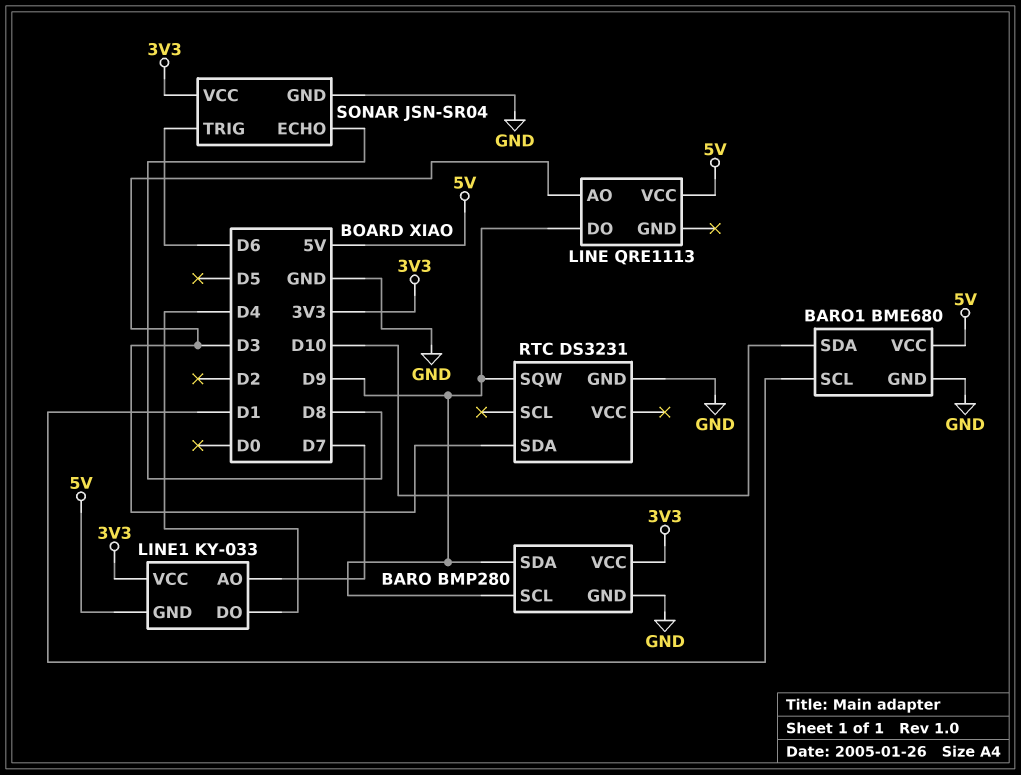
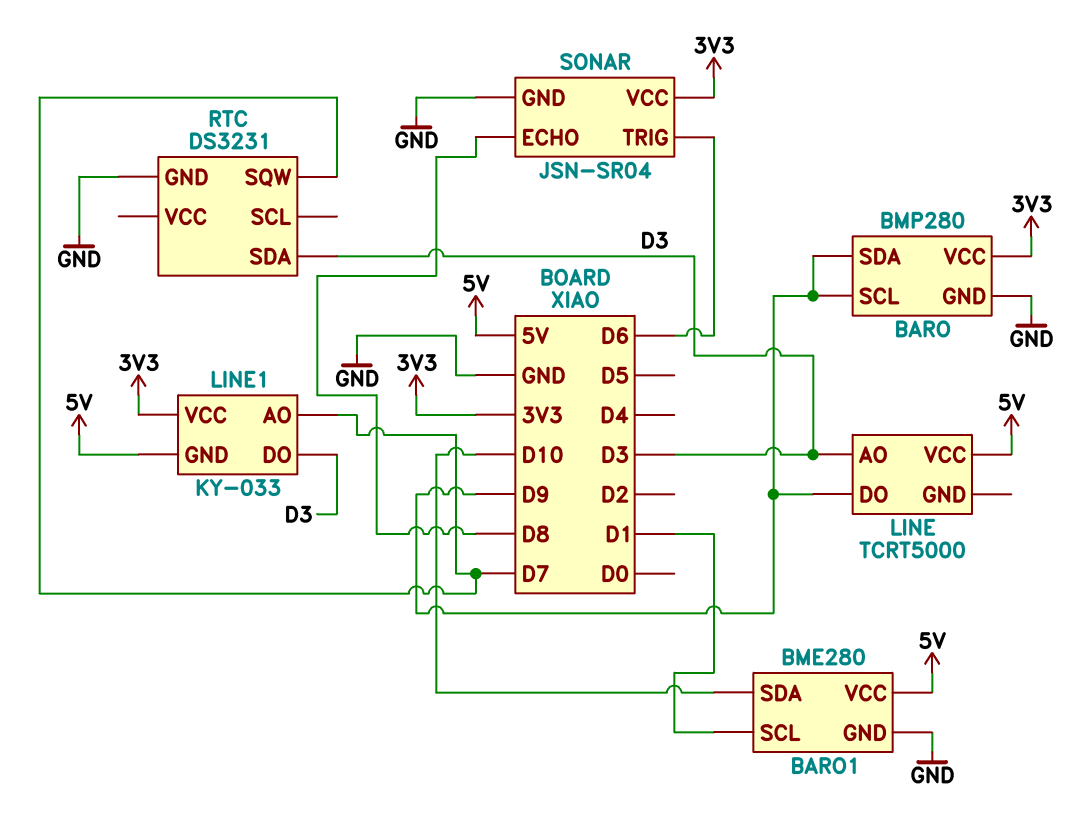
BARO1: BME680 -> BME280
LINE: QRE1113 -> TCRT5000
LINE1 pin DO: D4 -> D3
RTC pin SQW: D9 -> D7

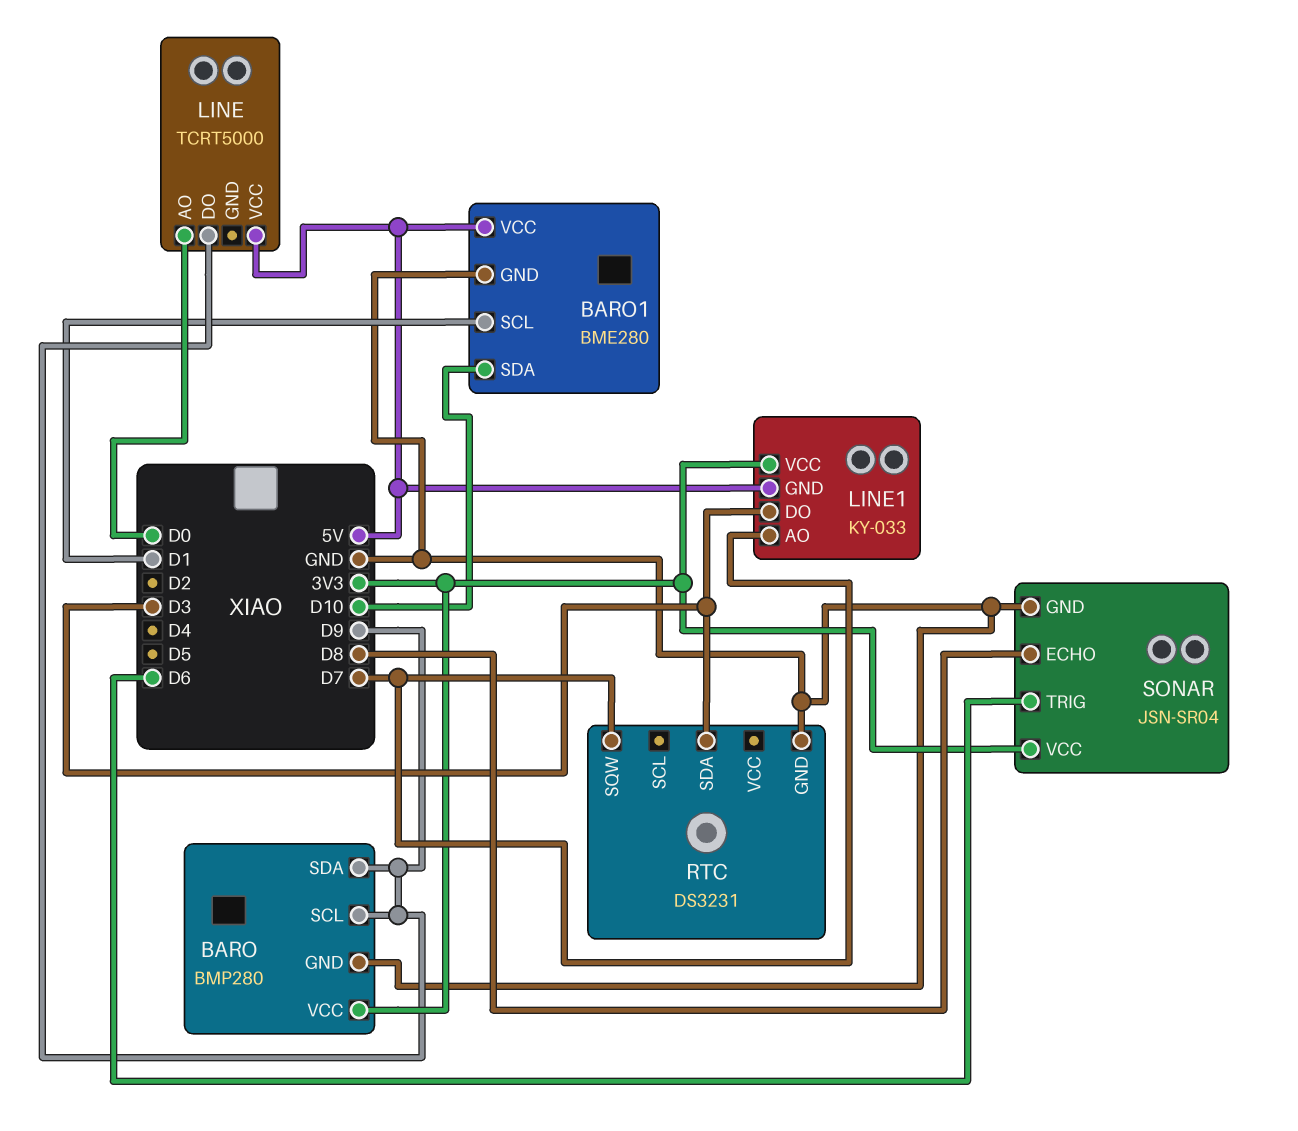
LINE pin AO: D3 -> D0

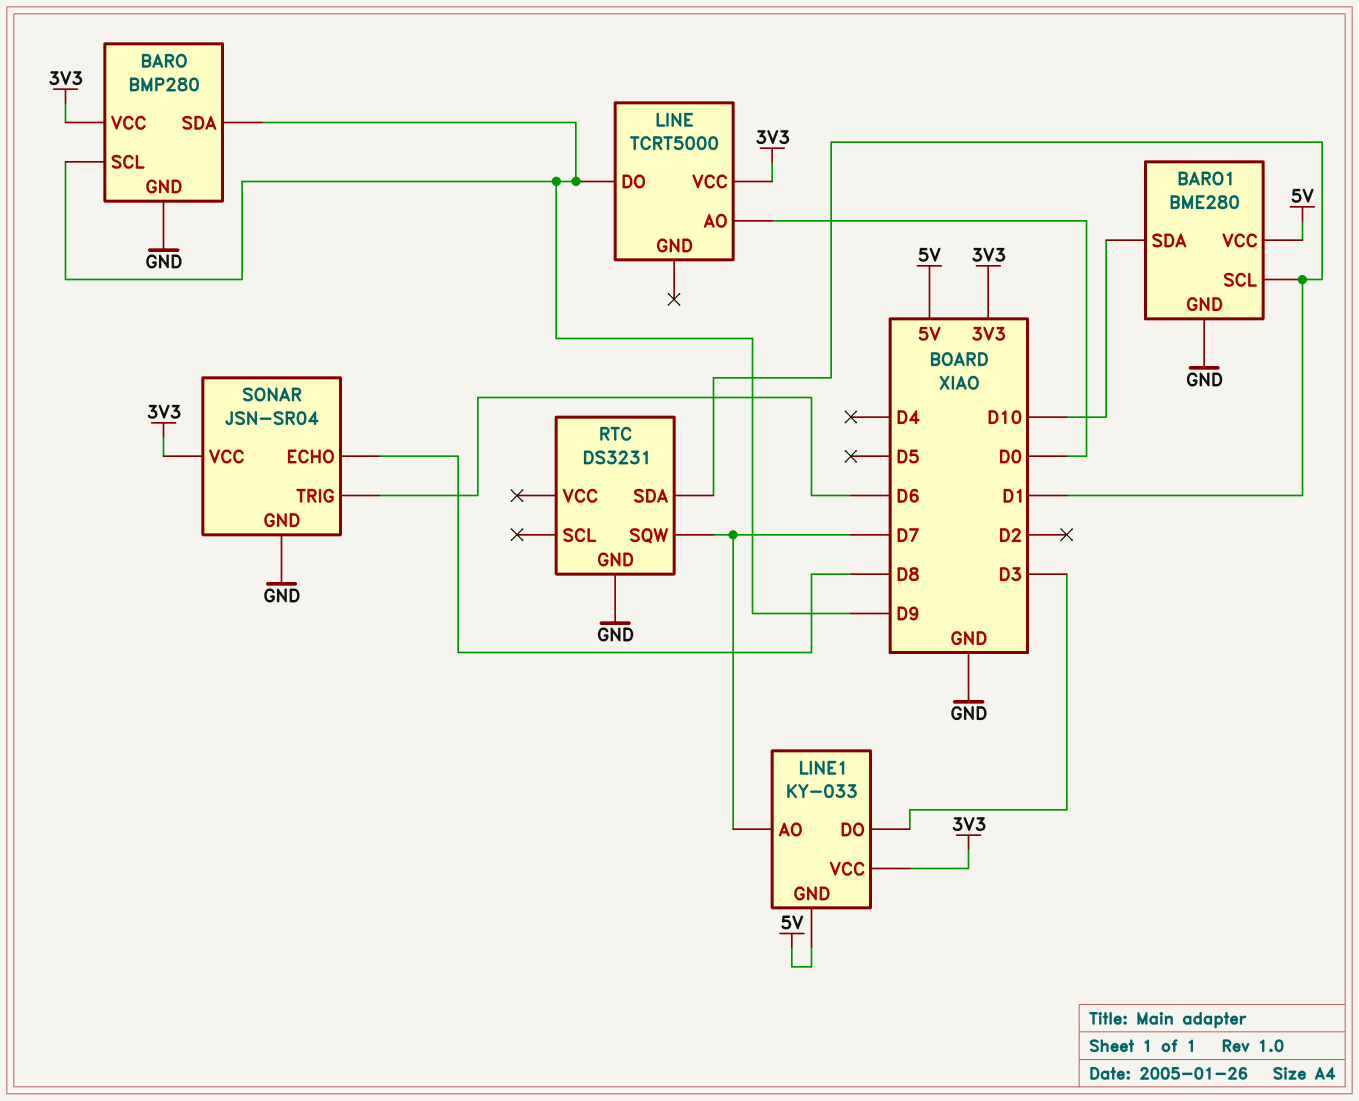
LINE pin VCC: 5V -> 3V3
RTC pin SDA: D3 -> D1

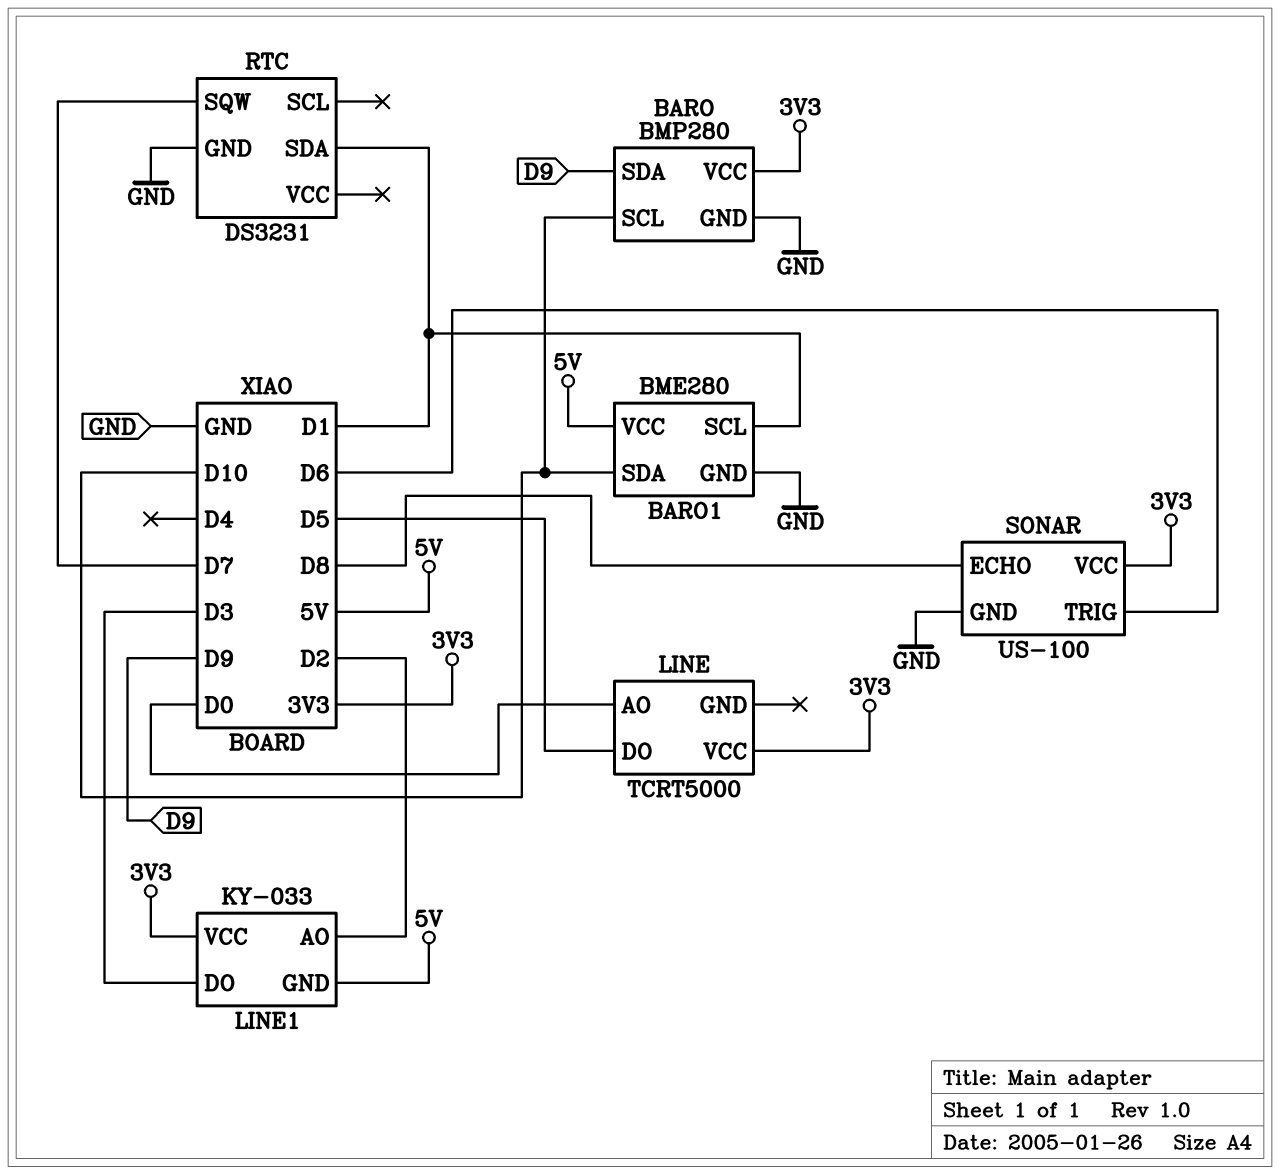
BARO pin SCL: D9 -> D10
LINE pin DO: D9 -> D5
LINE1 pin AO: D7 -> D2
SONAR: JSN-SR04 -> US-100

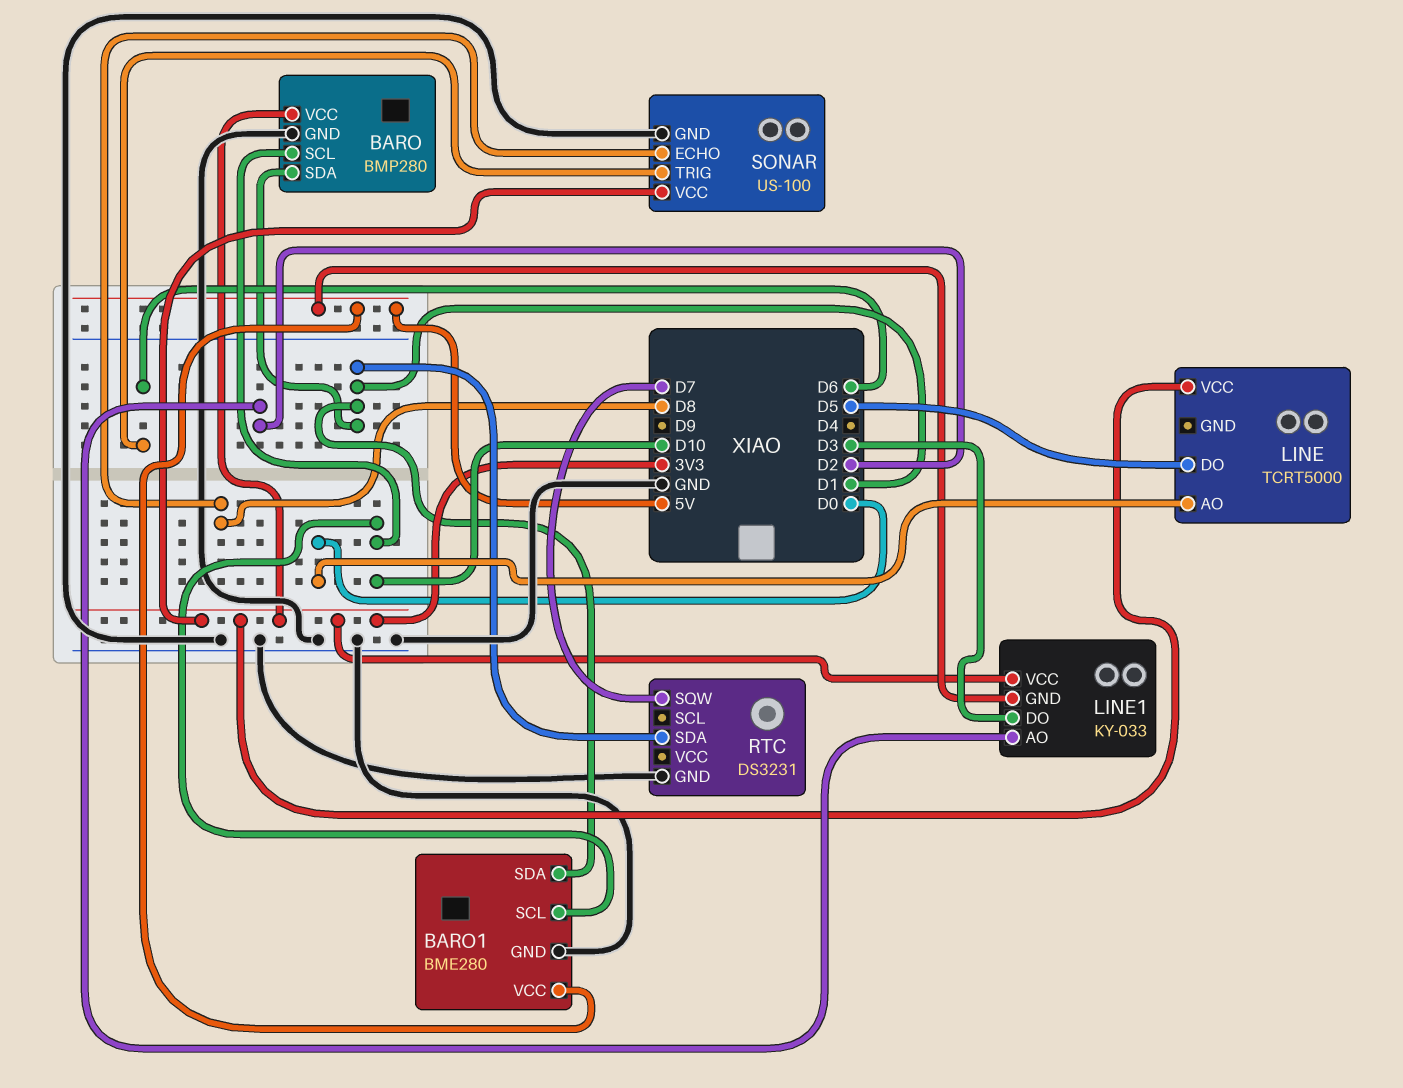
BARO pin SDA: D9 -> D1
BARO1 pin SCL: D1 -> D10
BARO1 pin SDA: D10 -> D1

